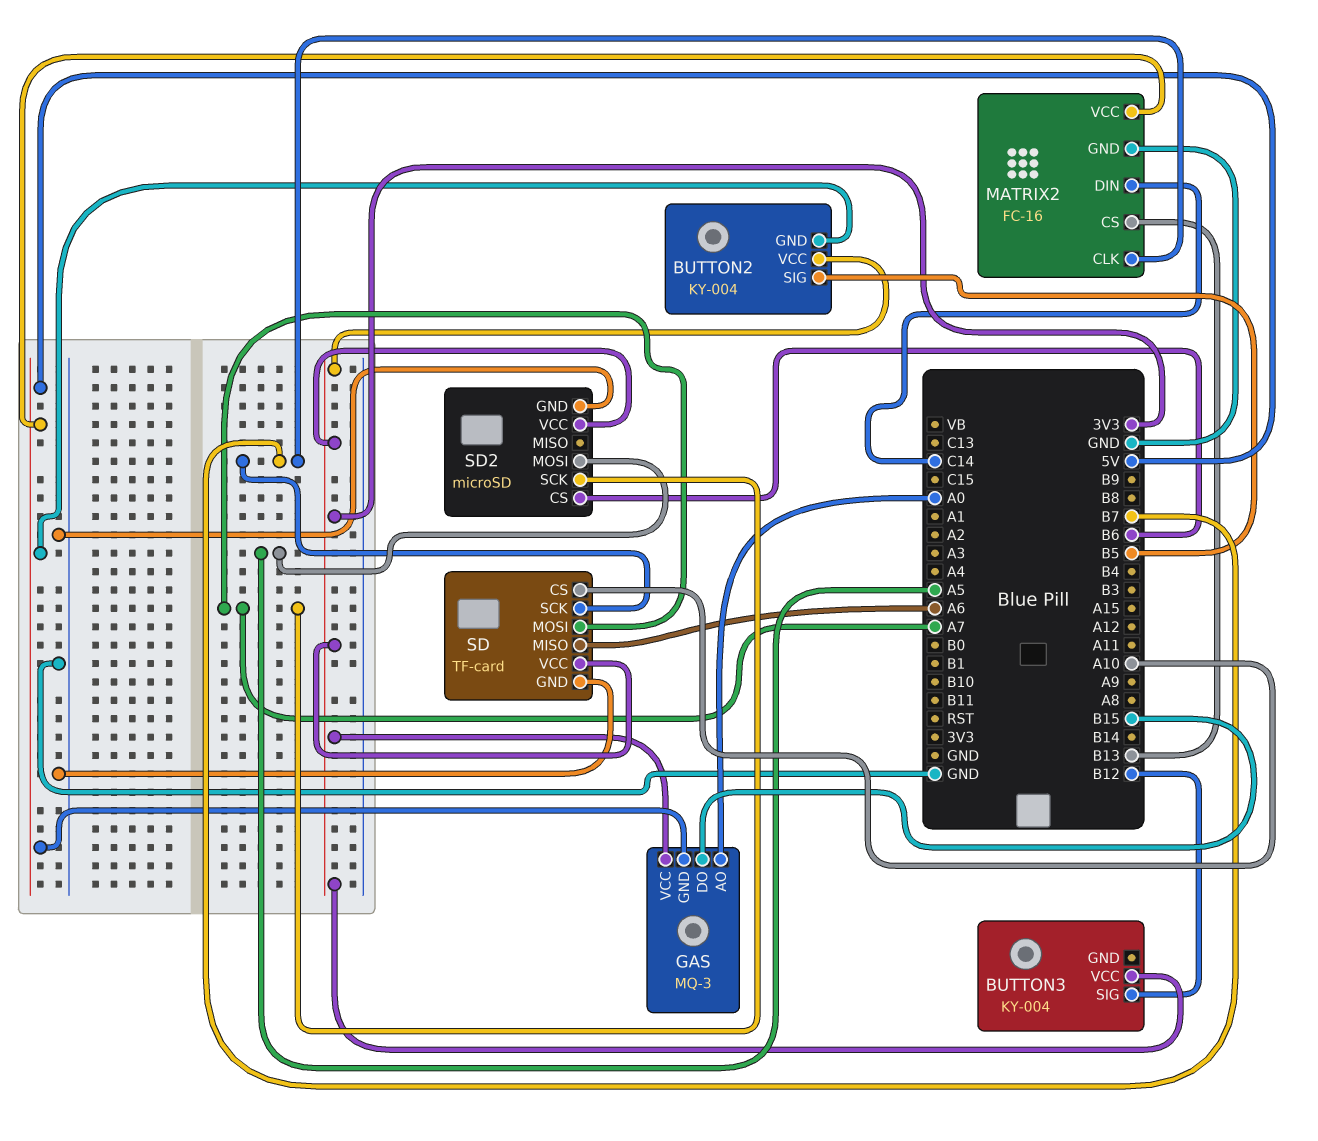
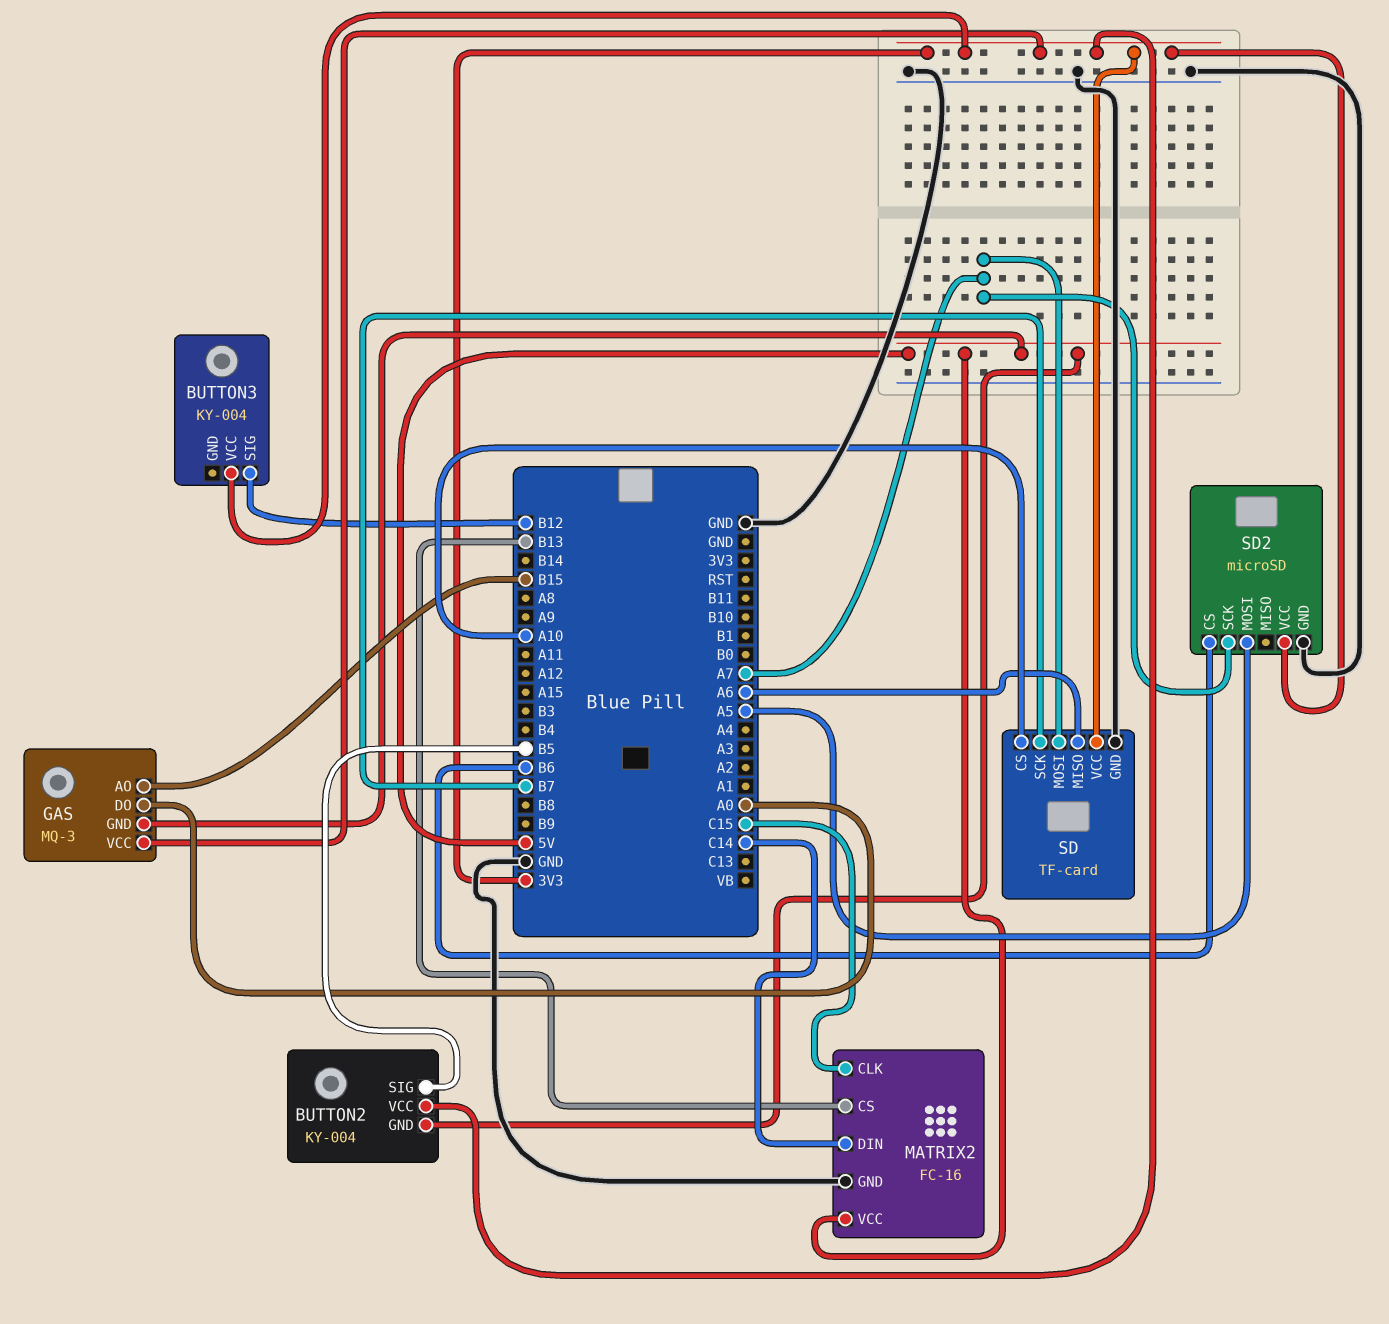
GAS pin AO: A0 -> B15
GAS pin DO: B15 -> A0
MATRIX2 pin CLK: B7 -> C15

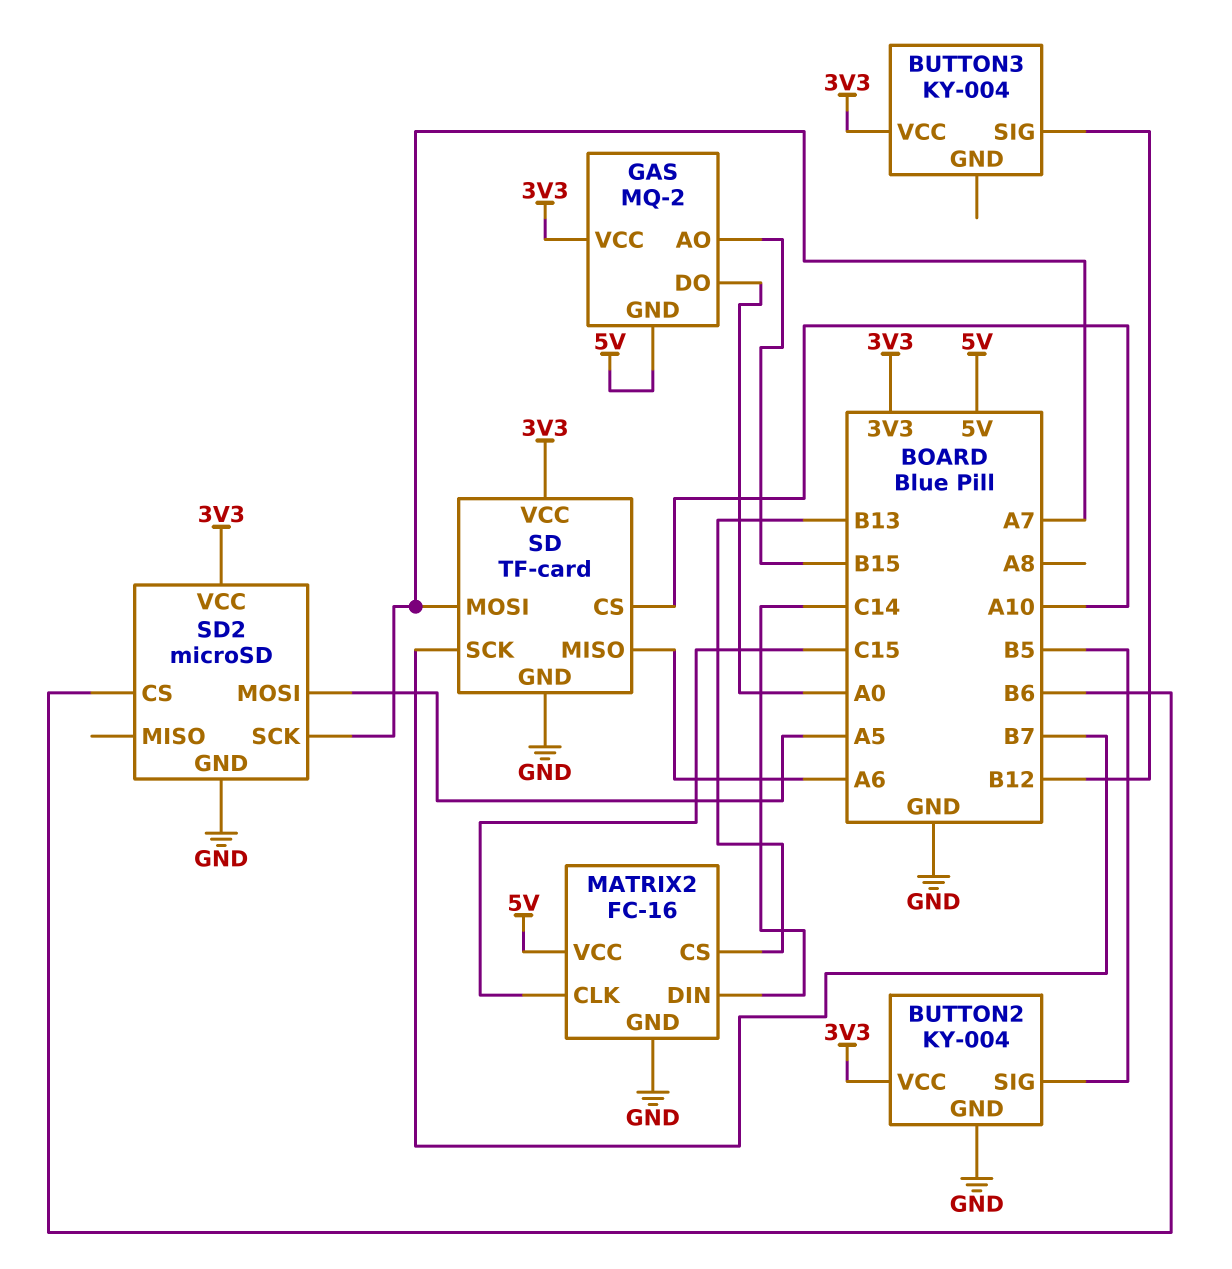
BUTTON2 pin GND: 5V -> GND
GAS: MQ-3 -> MQ-2

